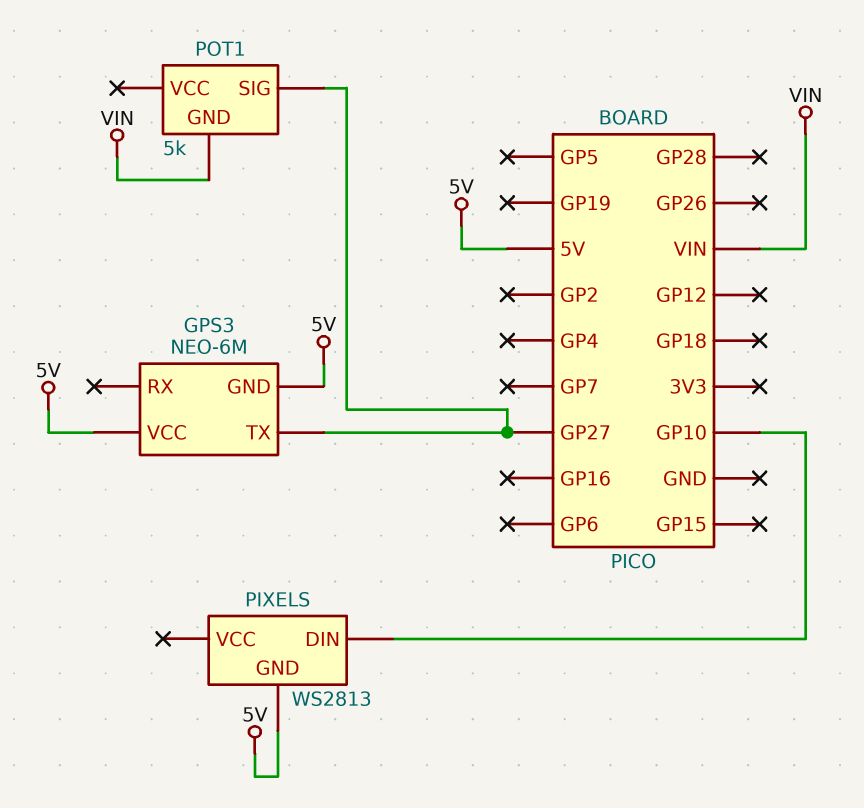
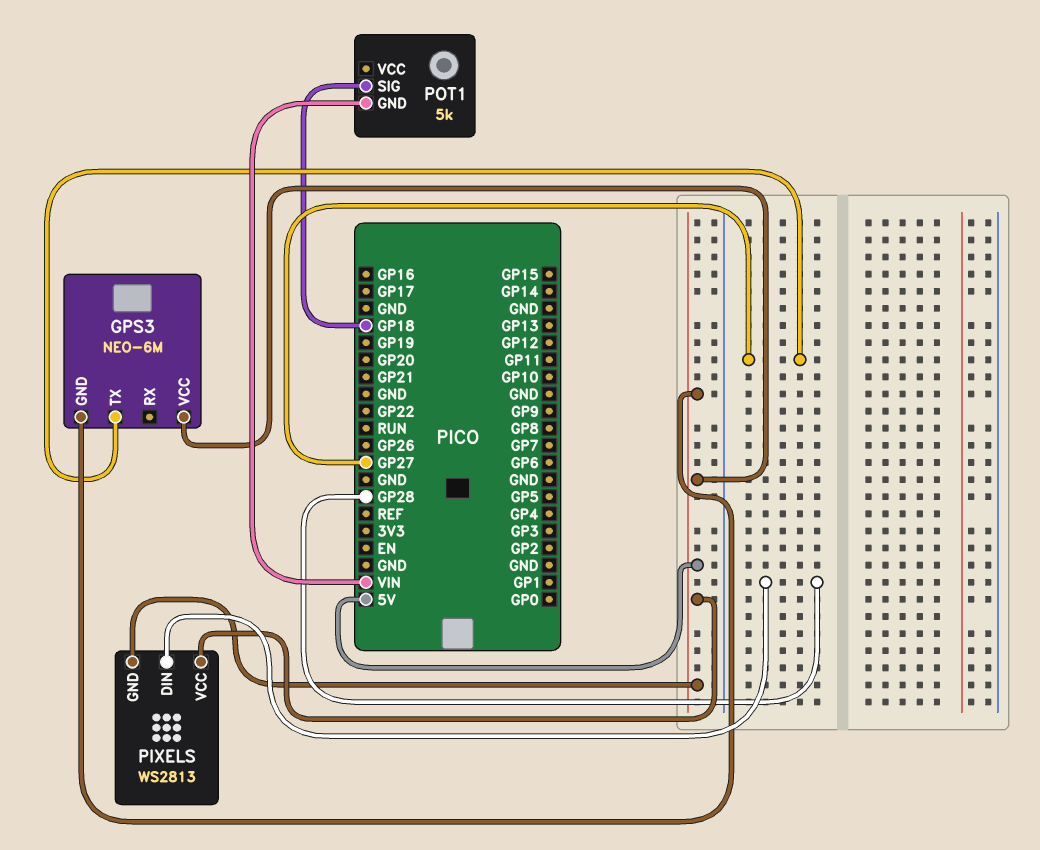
PIXELS pin DIN: GP10 -> GP28
PIXELS pin VCC: none -> 5V
POT1 pin SIG: GP27 -> GP18

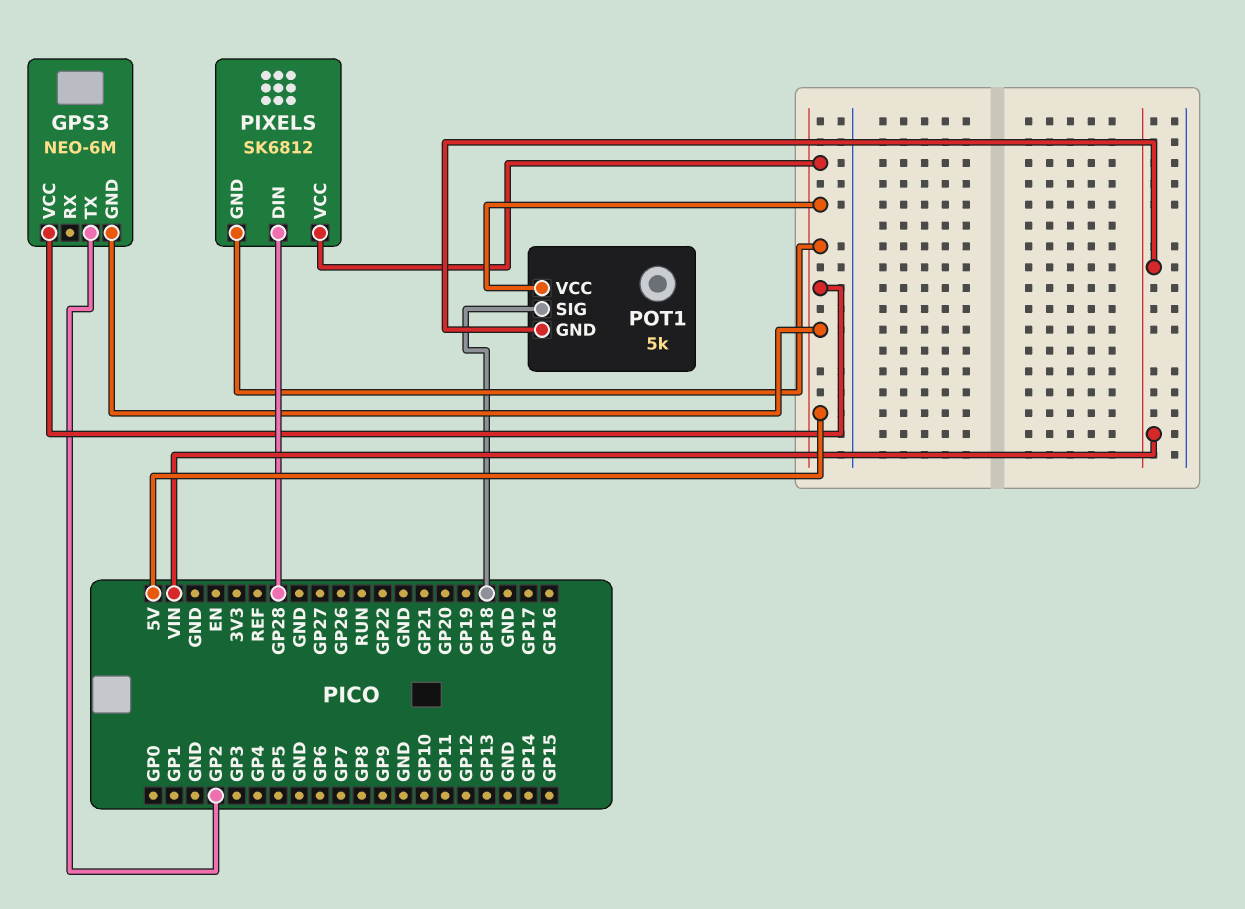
GPS3 pin TX: GP27 -> GP2
PIXELS: WS2813 -> SK6812
POT1 pin VCC: none -> 5V

